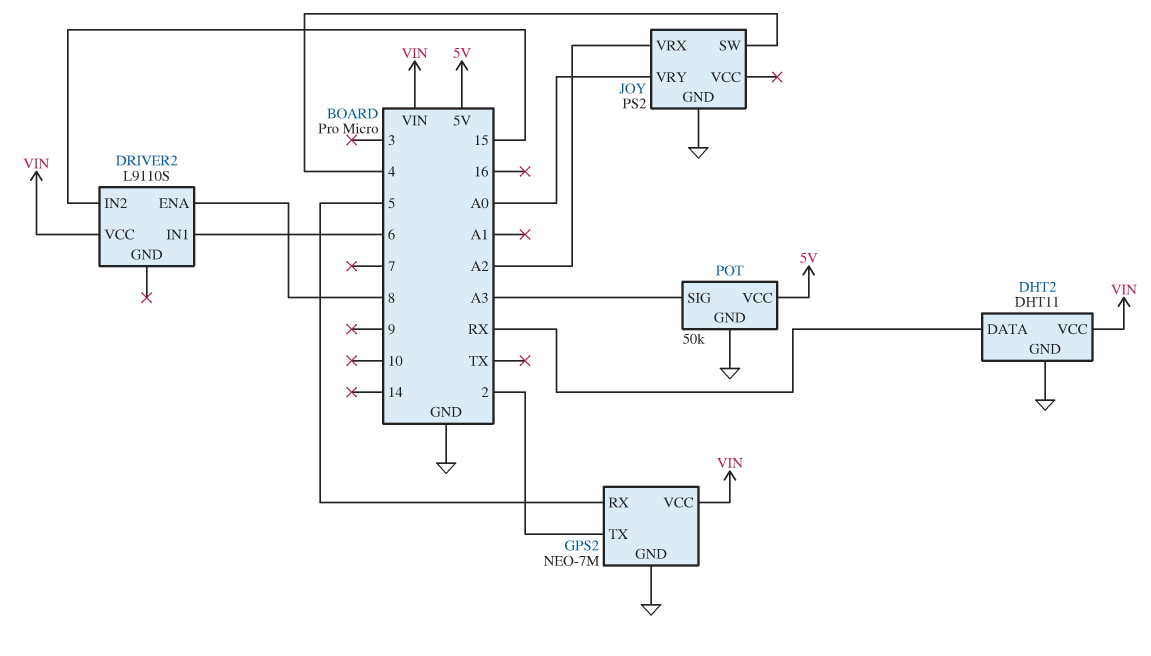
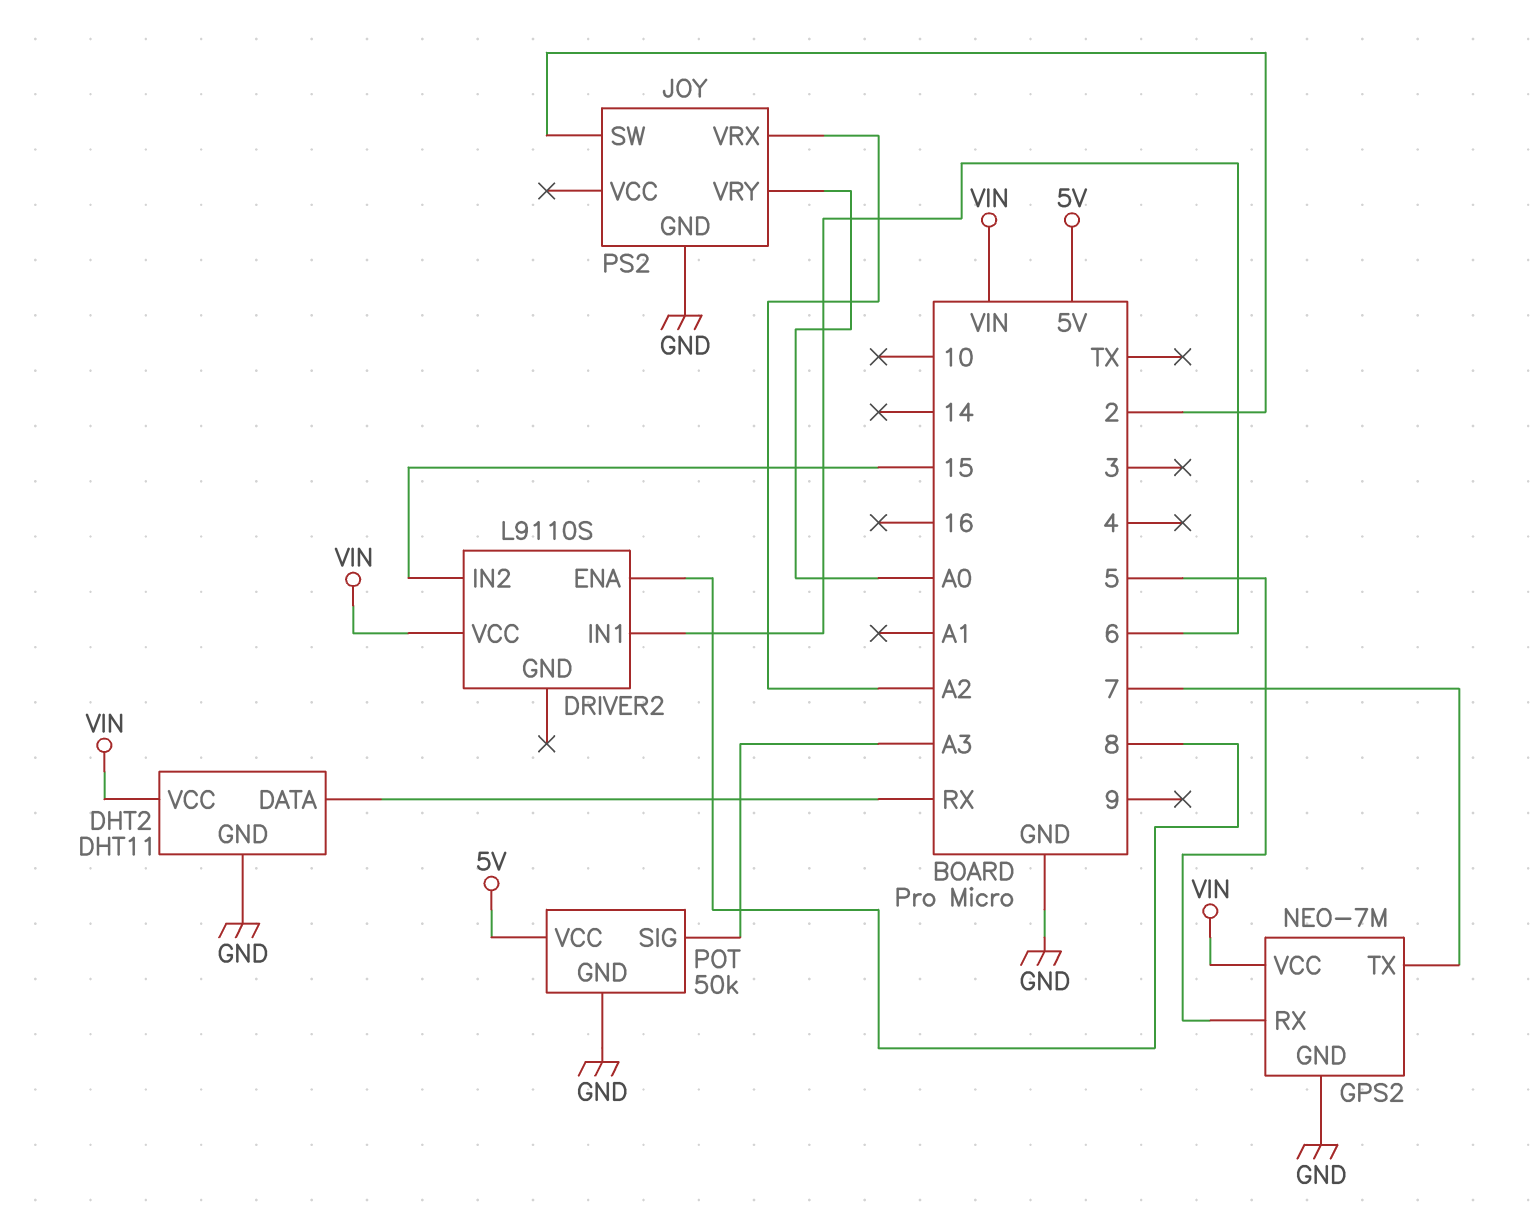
GPS2 pin TX: 2 -> 7
JOY pin SW: 4 -> 2

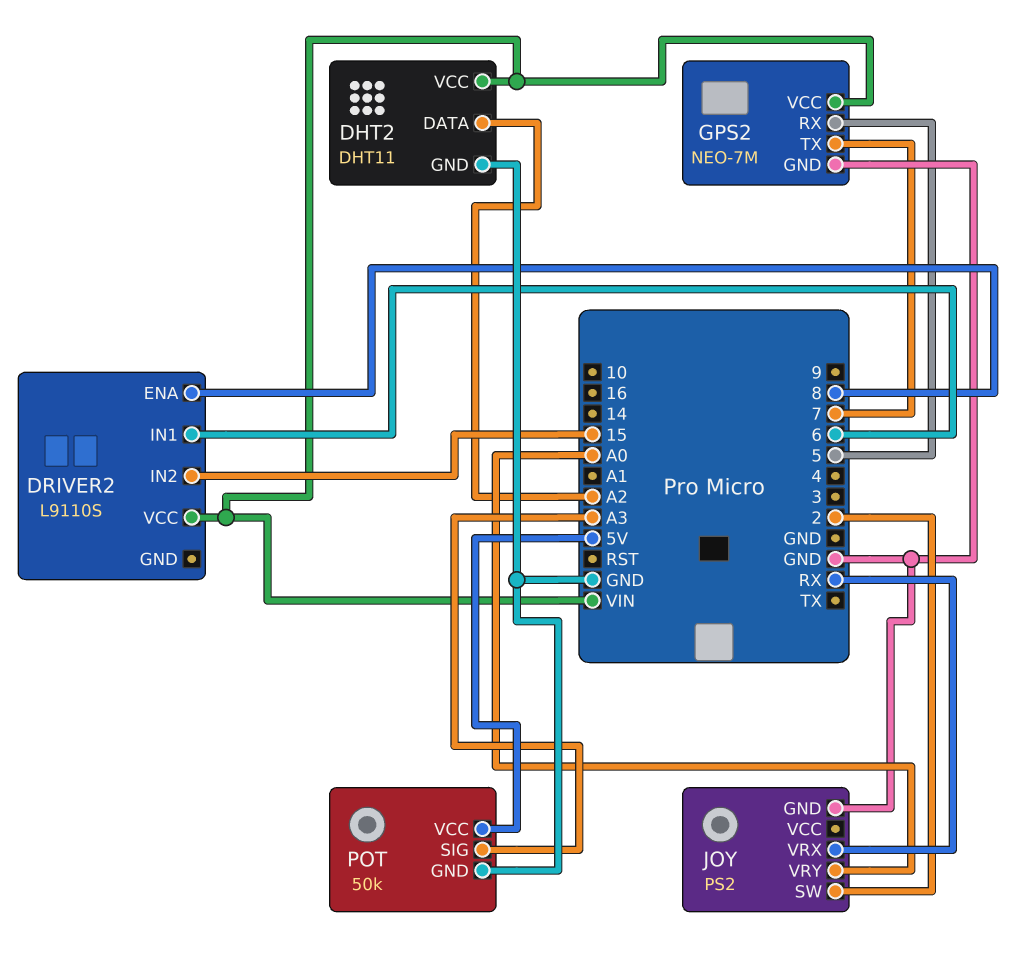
DHT2 pin DATA: RX -> A2
JOY pin VRX: A2 -> RX

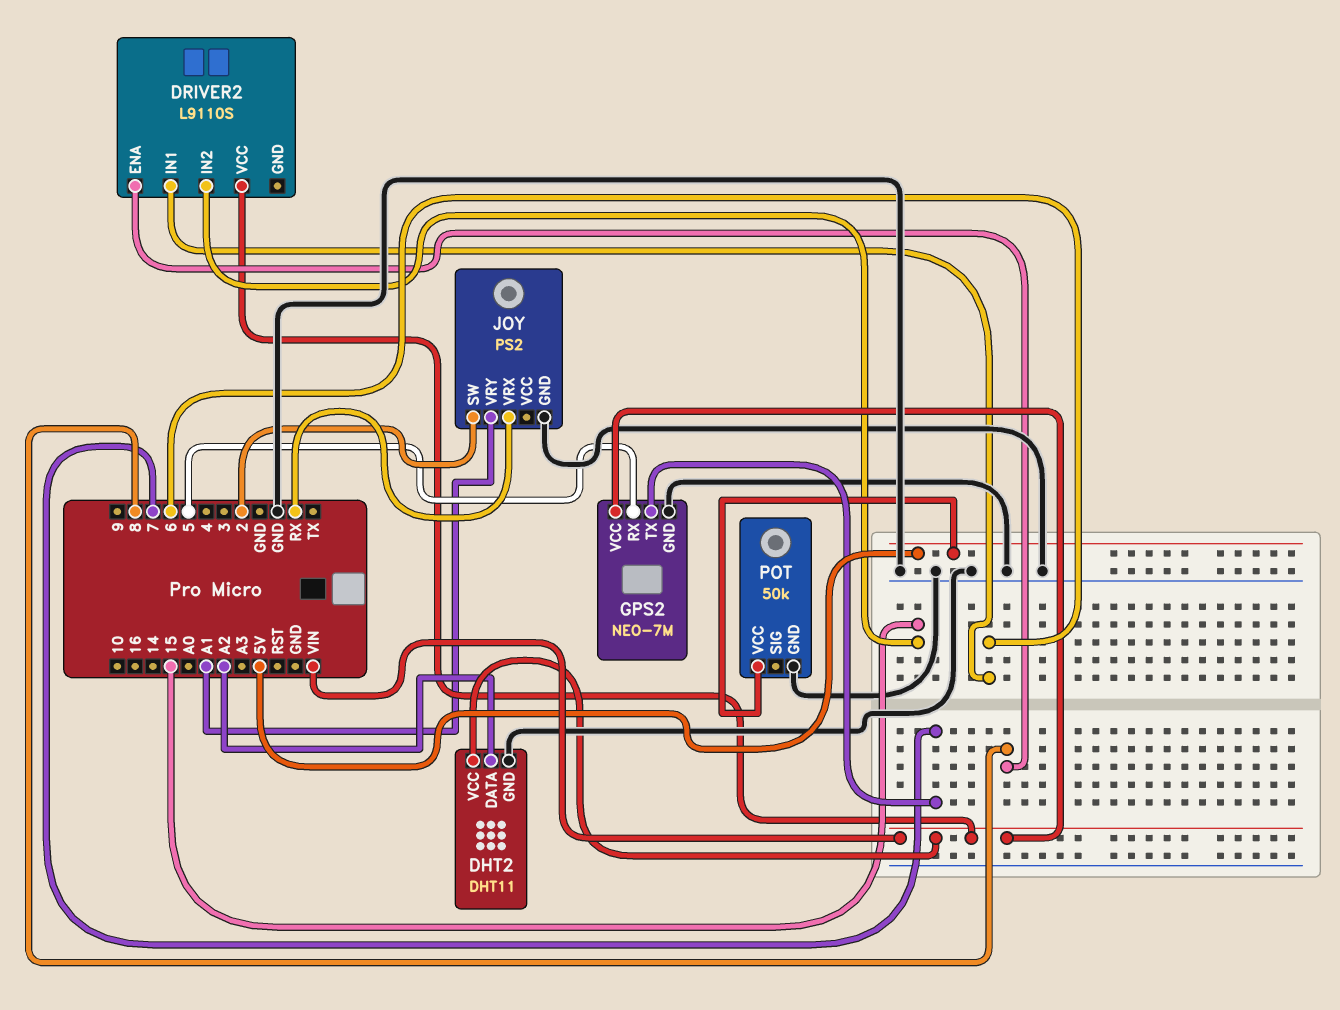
JOY pin VRY: A0 -> A1
POT pin SIG: A3 -> none

